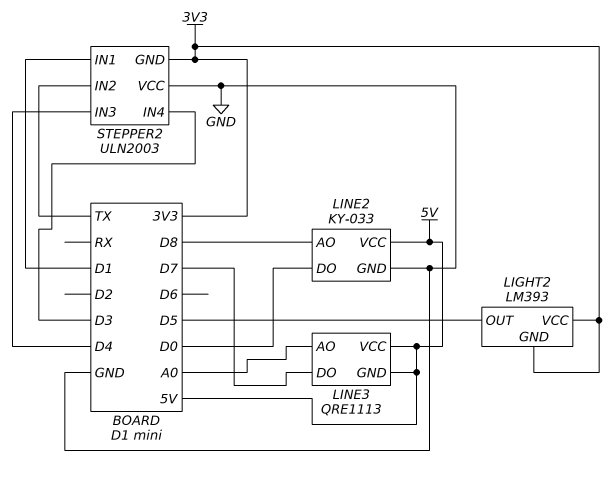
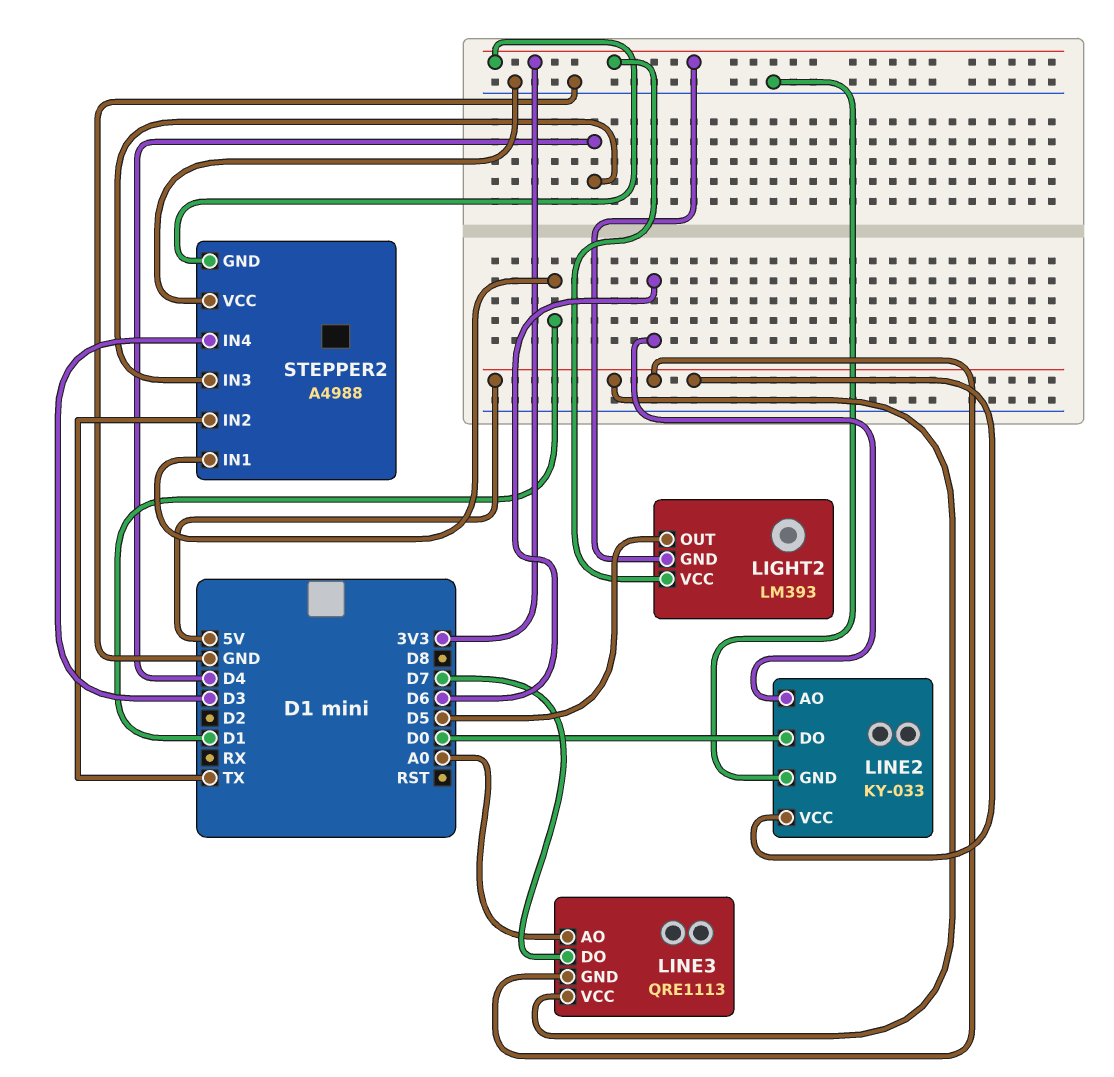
LINE2 pin AO: D8 -> D6
STEPPER2: ULN2003 -> A4988

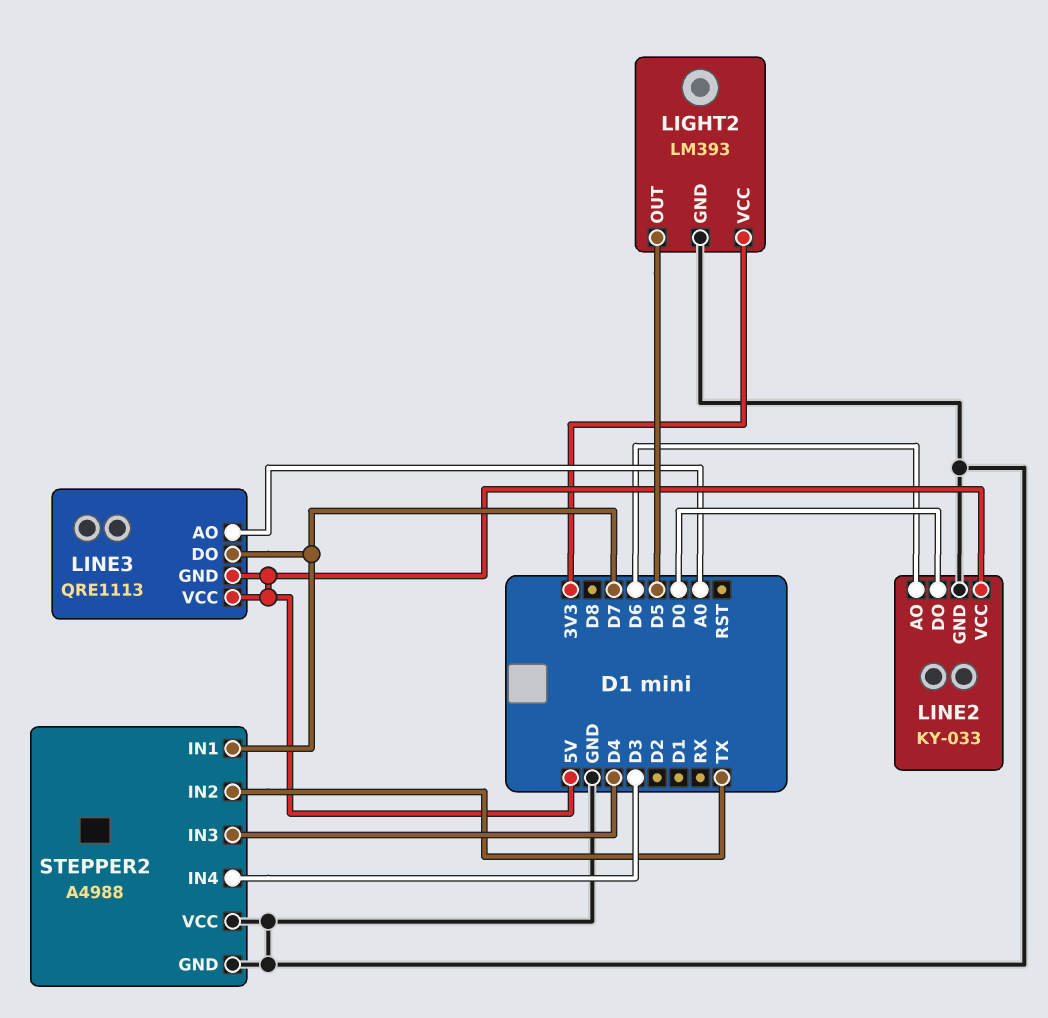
LIGHT2 pin GND: 3V3 -> GND
STEPPER2 pin GND: 3V3 -> GND
STEPPER2 pin IN1: D1 -> D7

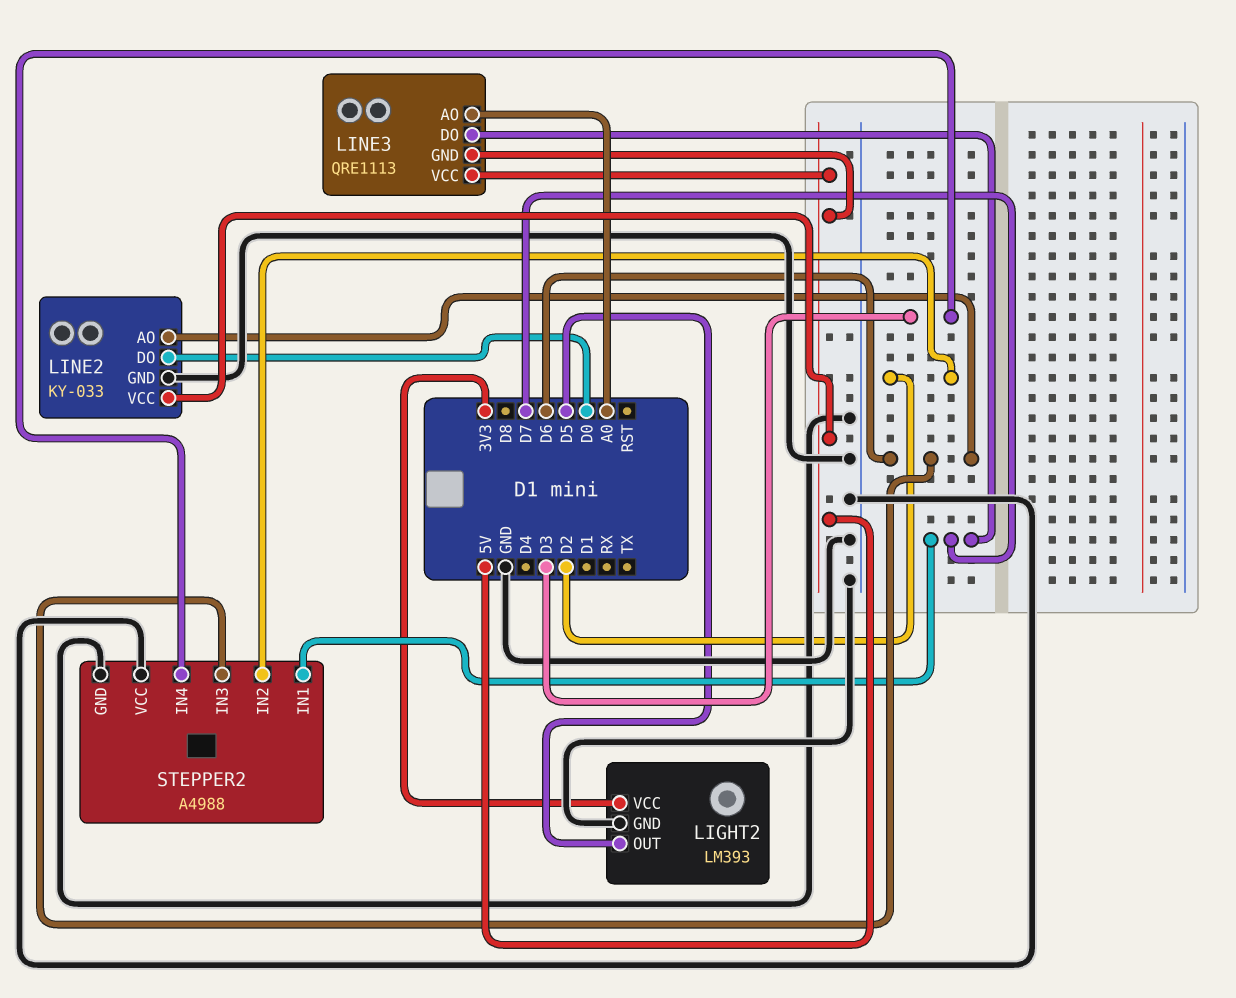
STEPPER2 pin IN2: TX -> D2
STEPPER2 pin IN3: D4 -> D6

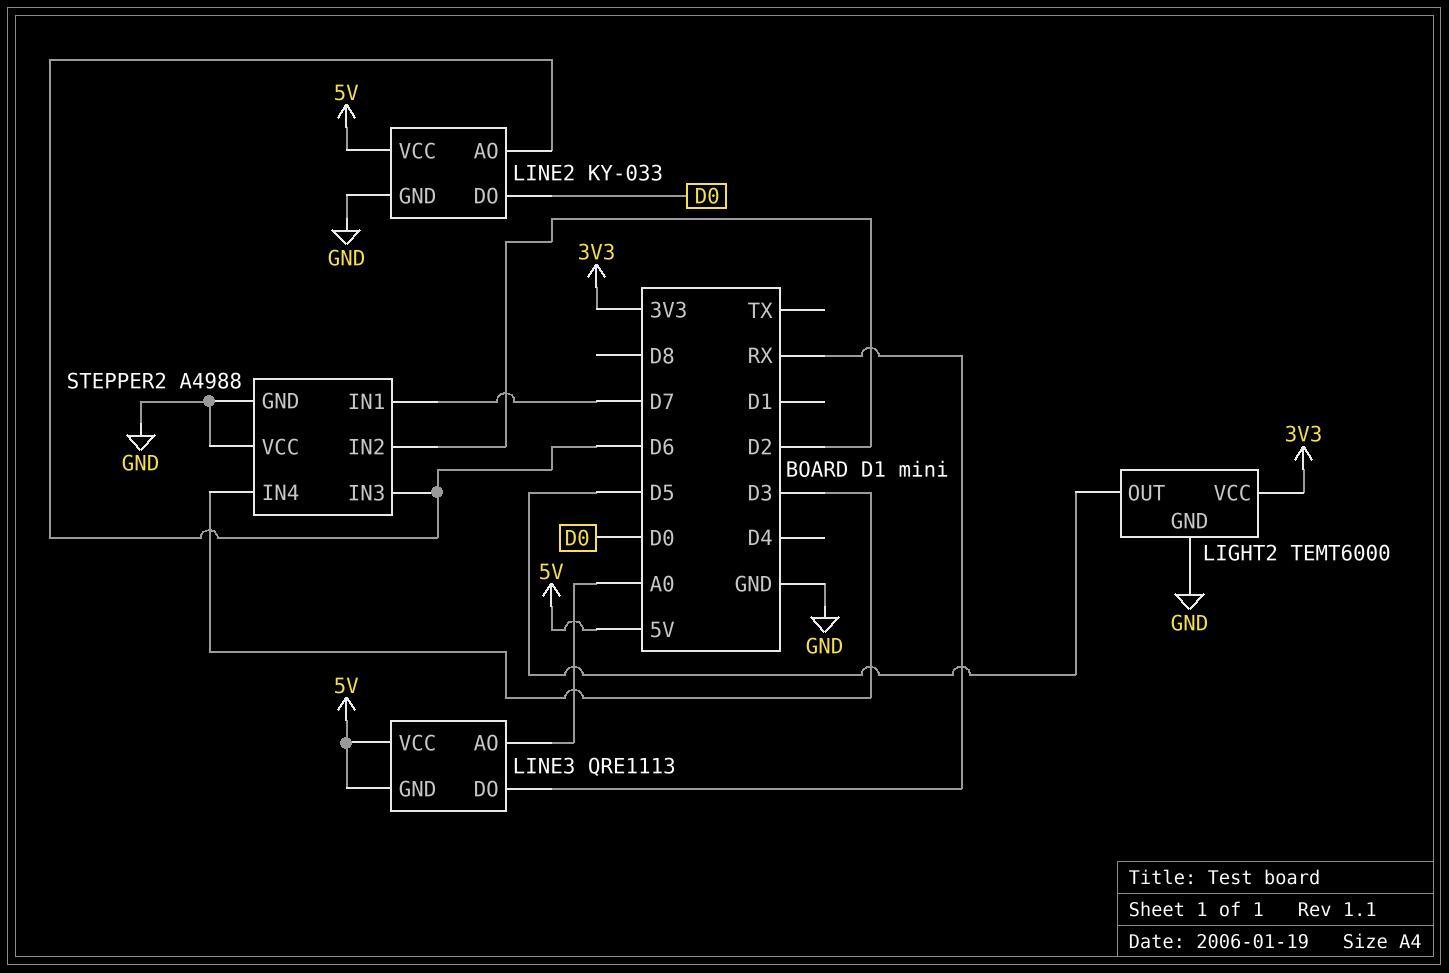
LIGHT2: LM393 -> TEMT6000
LINE3 pin DO: D7 -> RX

